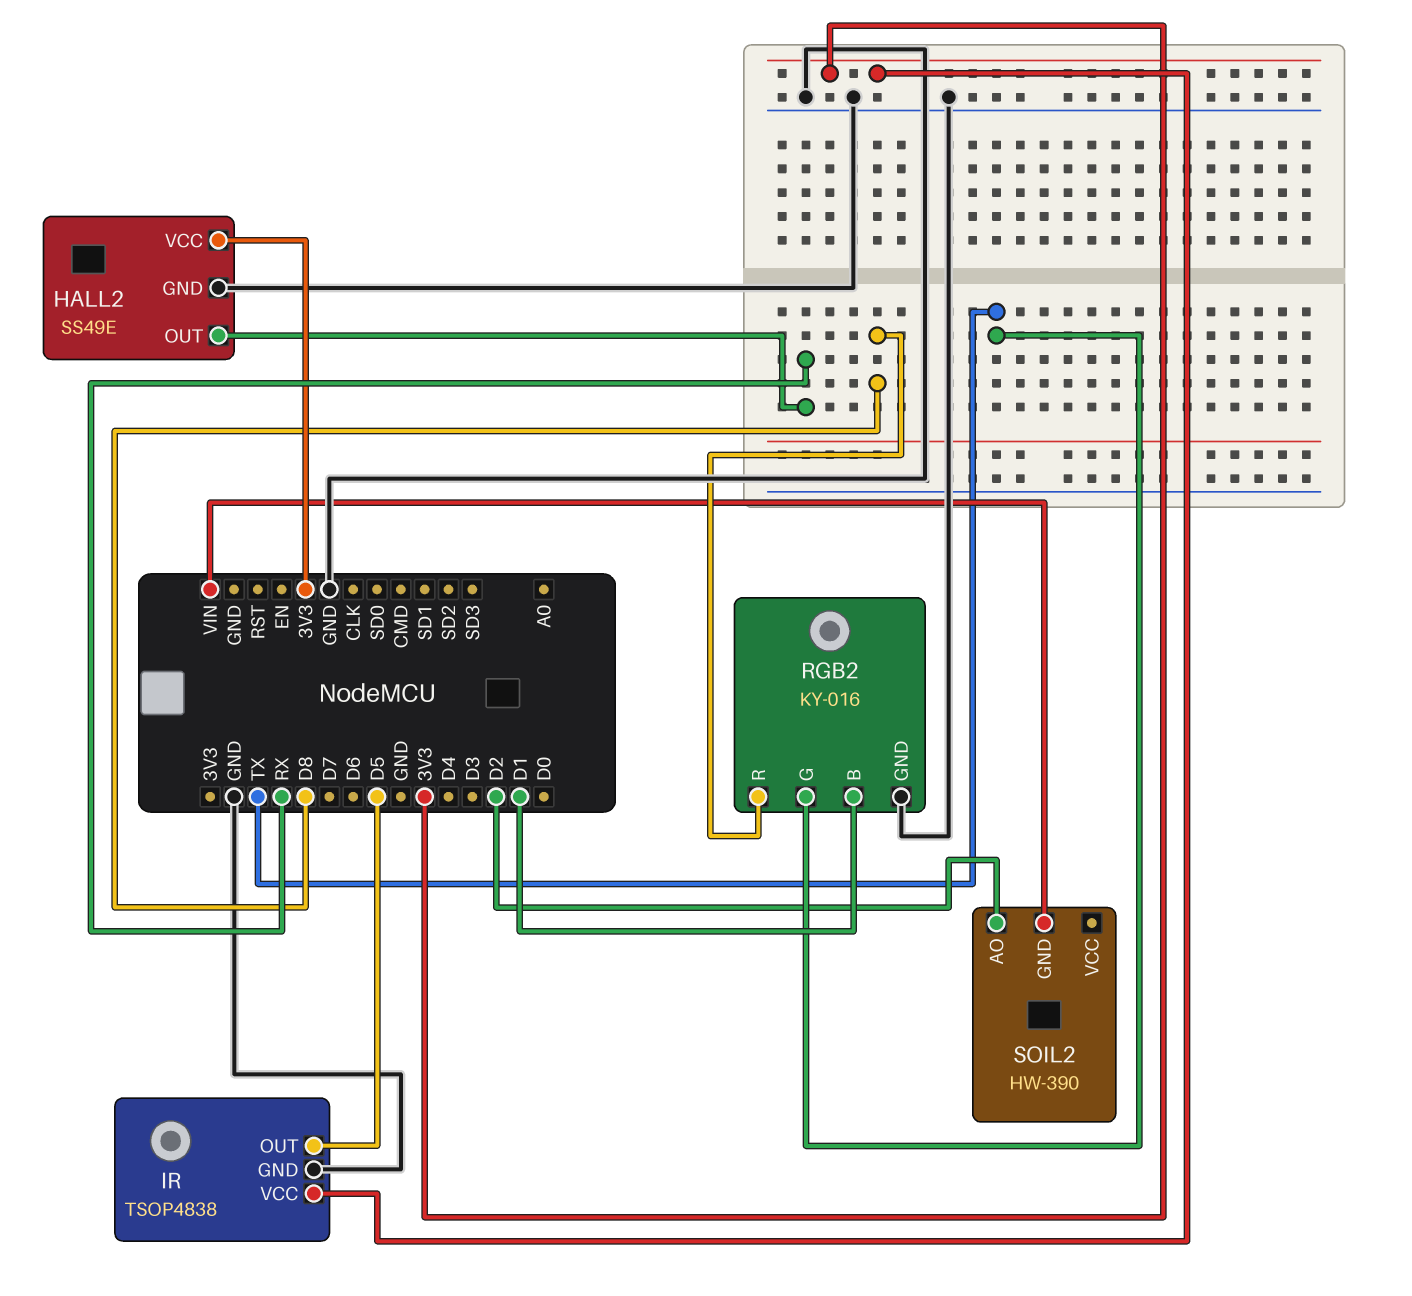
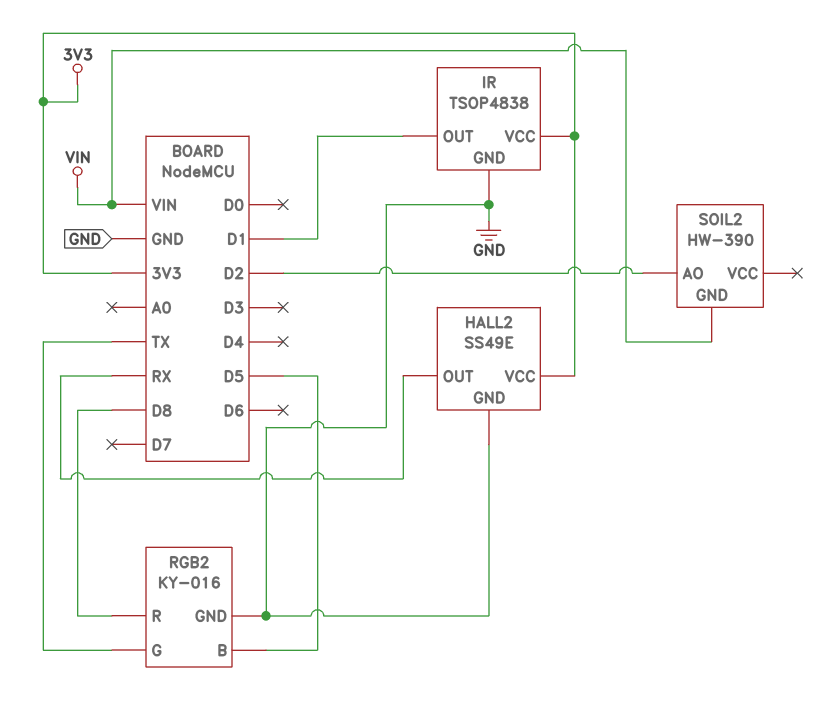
IR pin OUT: D5 -> D1
RGB2 pin B: D1 -> D5

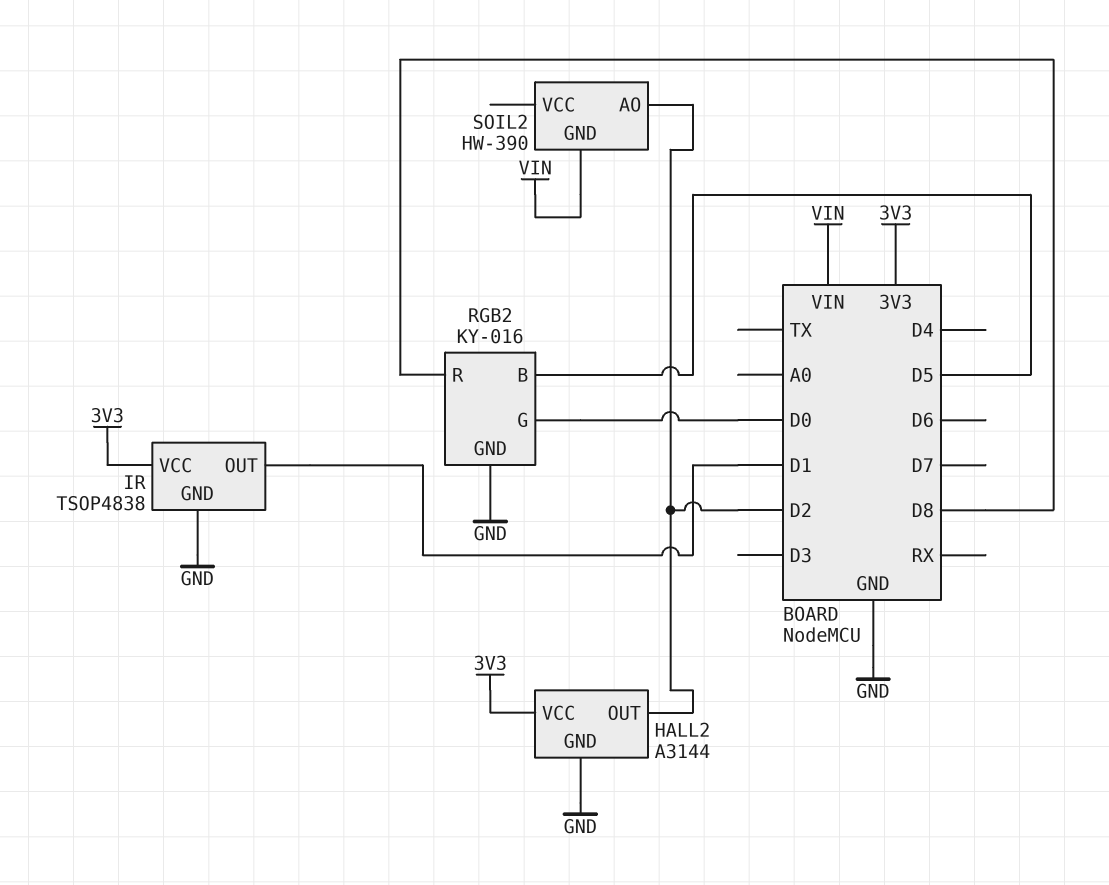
HALL2: SS49E -> A3144
HALL2 pin OUT: RX -> D2
RGB2 pin G: TX -> D0

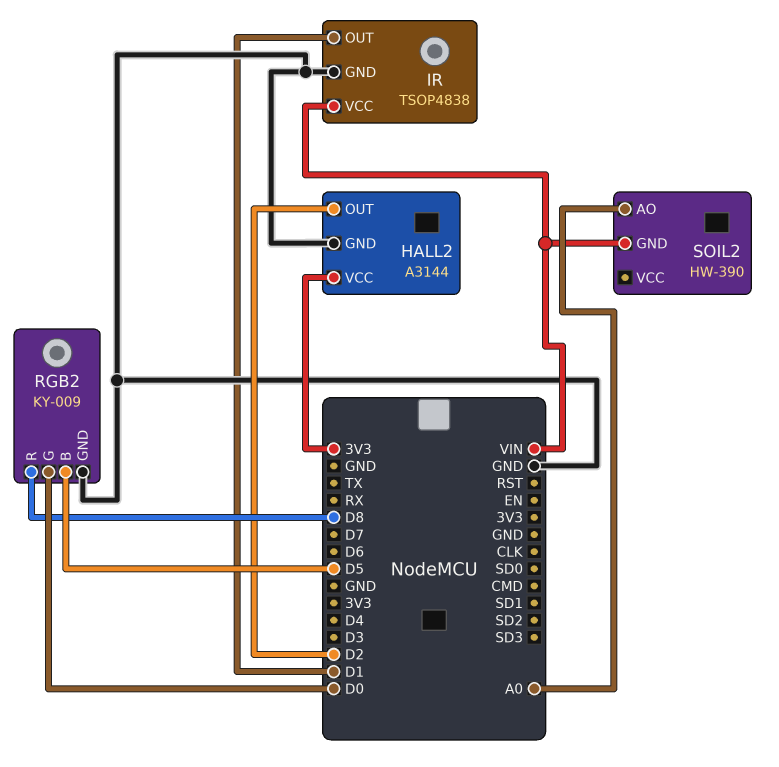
IR pin VCC: 3V3 -> VIN
RGB2: KY-016 -> KY-009
SOIL2 pin AO: D2 -> A0

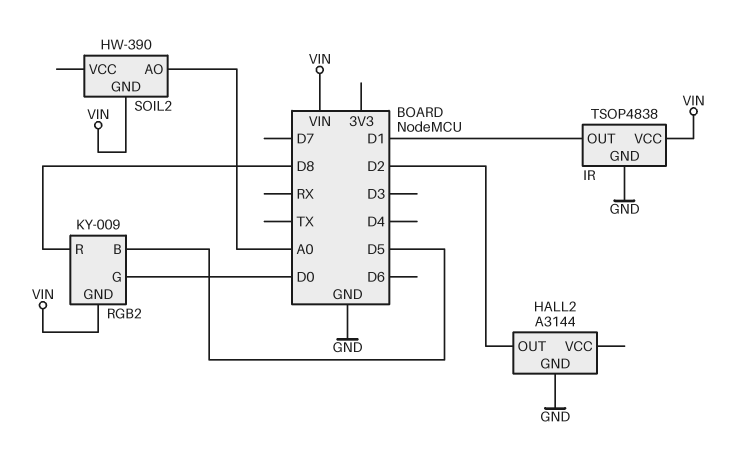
HALL2 pin VCC: 3V3 -> none
RGB2 pin GND: GND -> VIN

